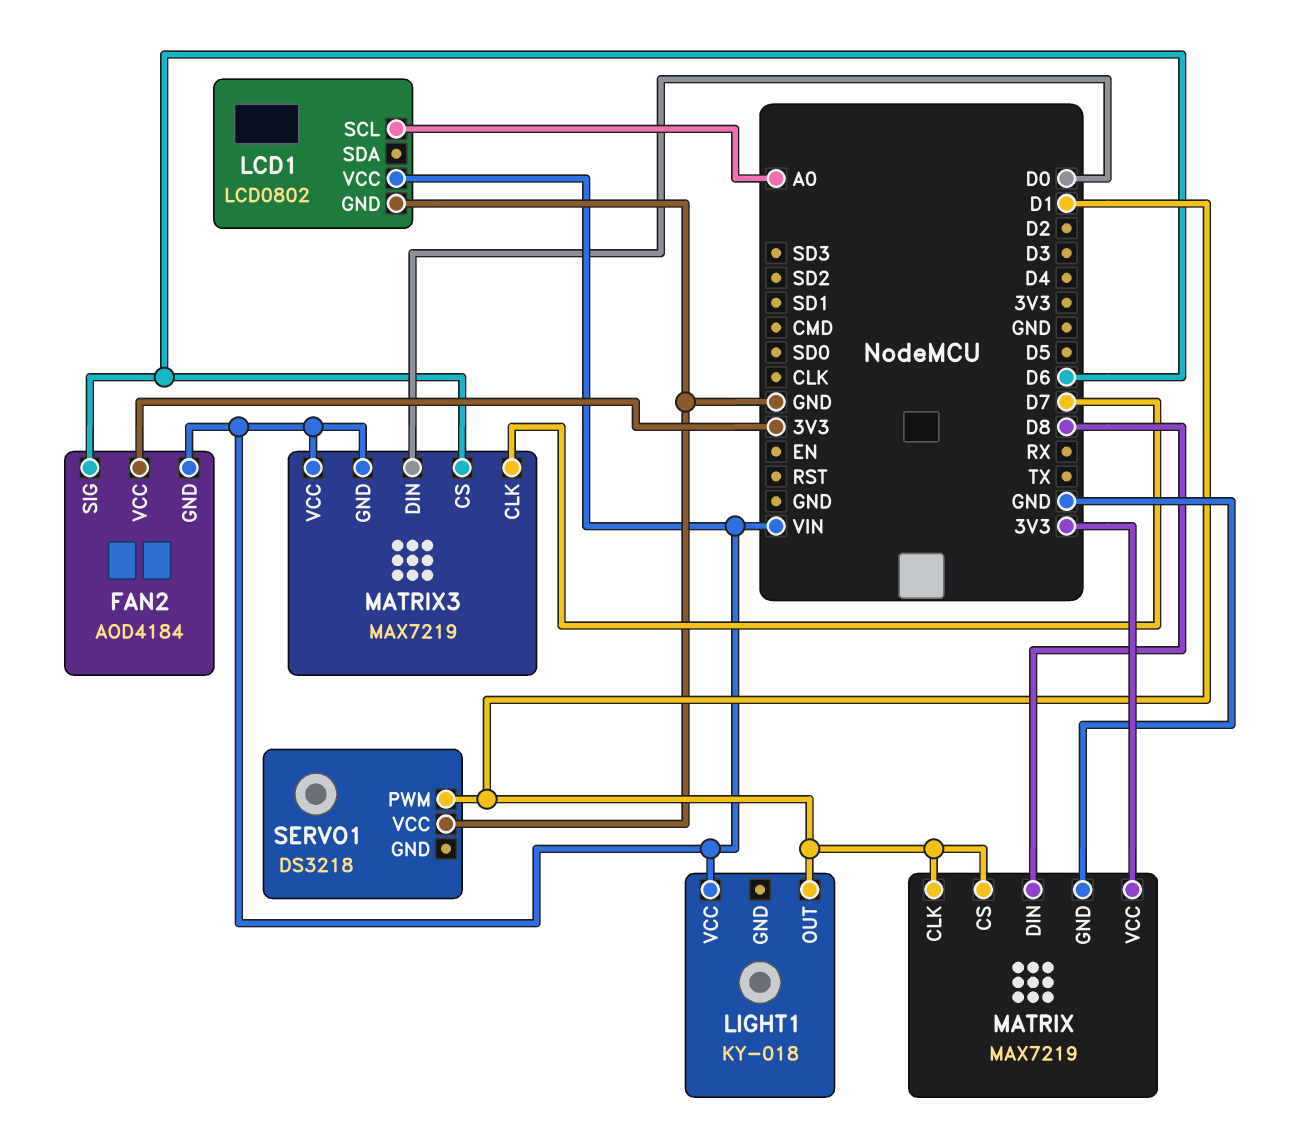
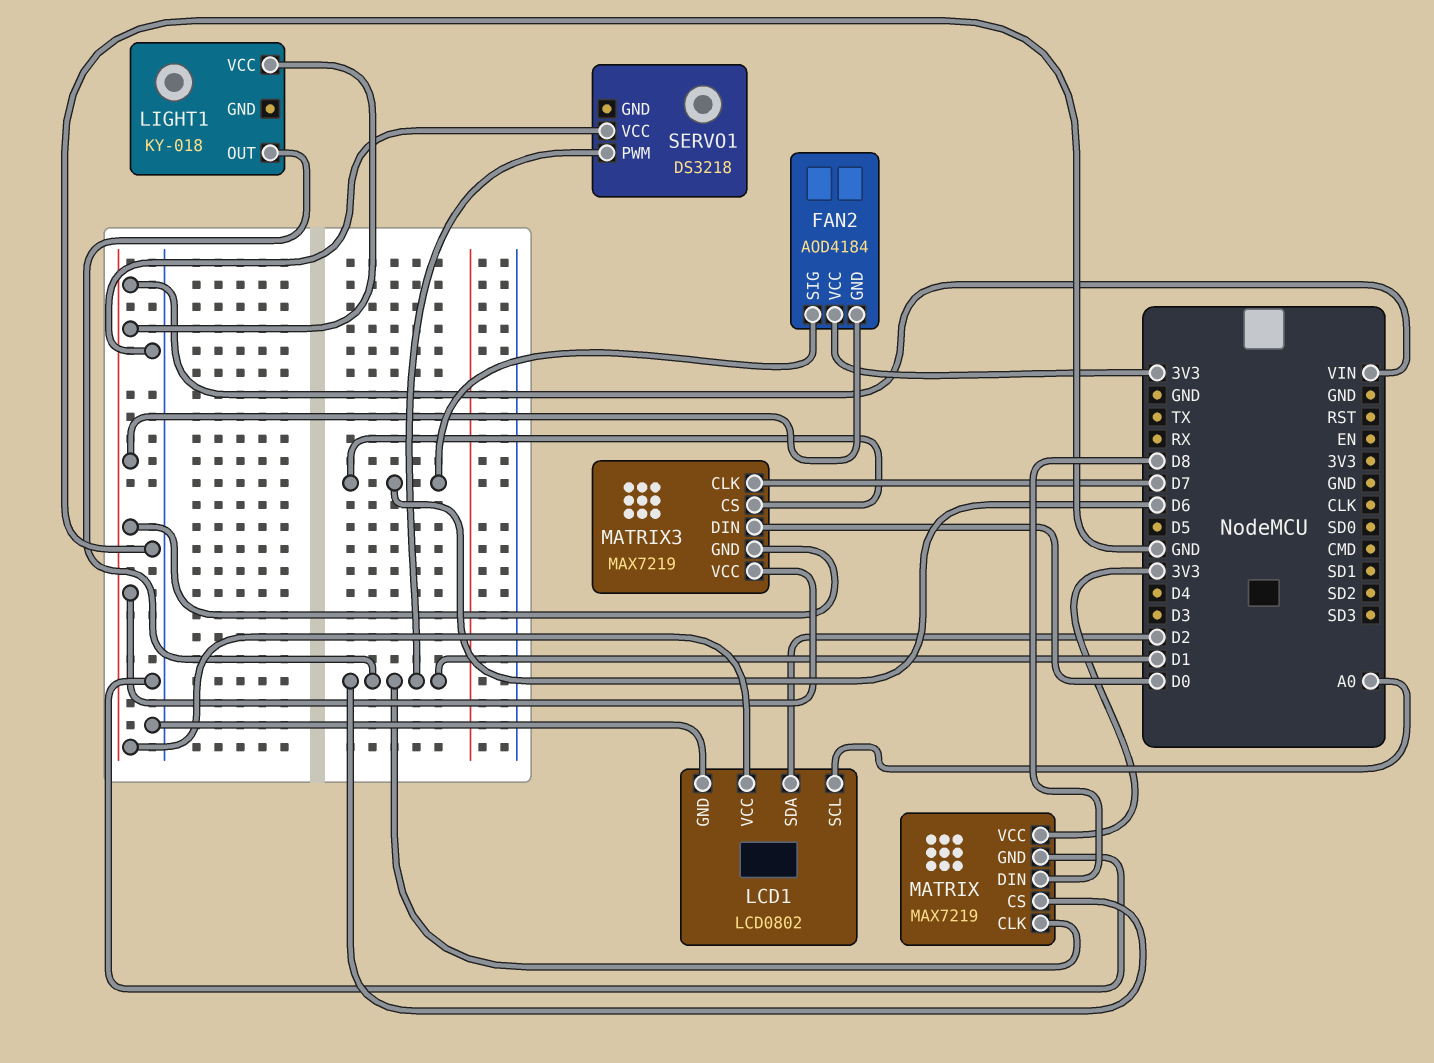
LCD1 pin SDA: none -> D2

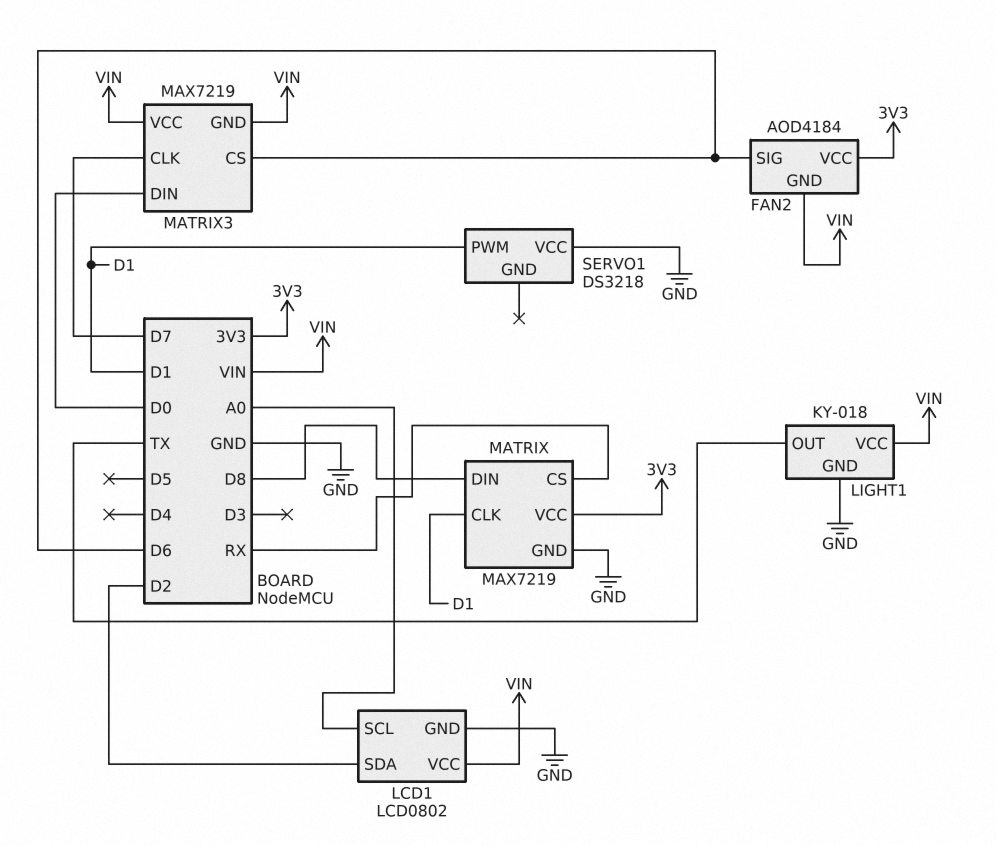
LIGHT1 pin GND: none -> GND
LIGHT1 pin OUT: D1 -> TX
MATRIX pin CS: D1 -> RX

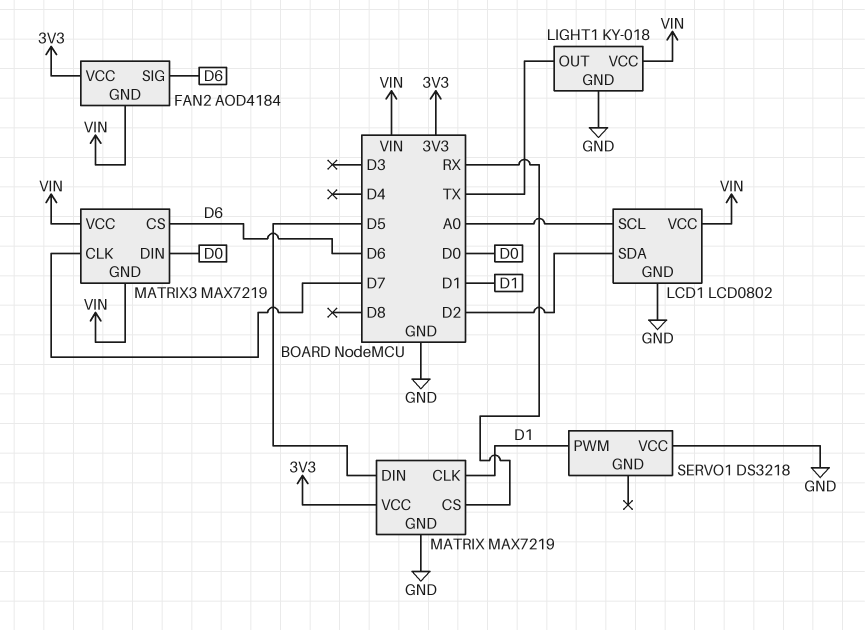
MATRIX pin DIN: D8 -> D5

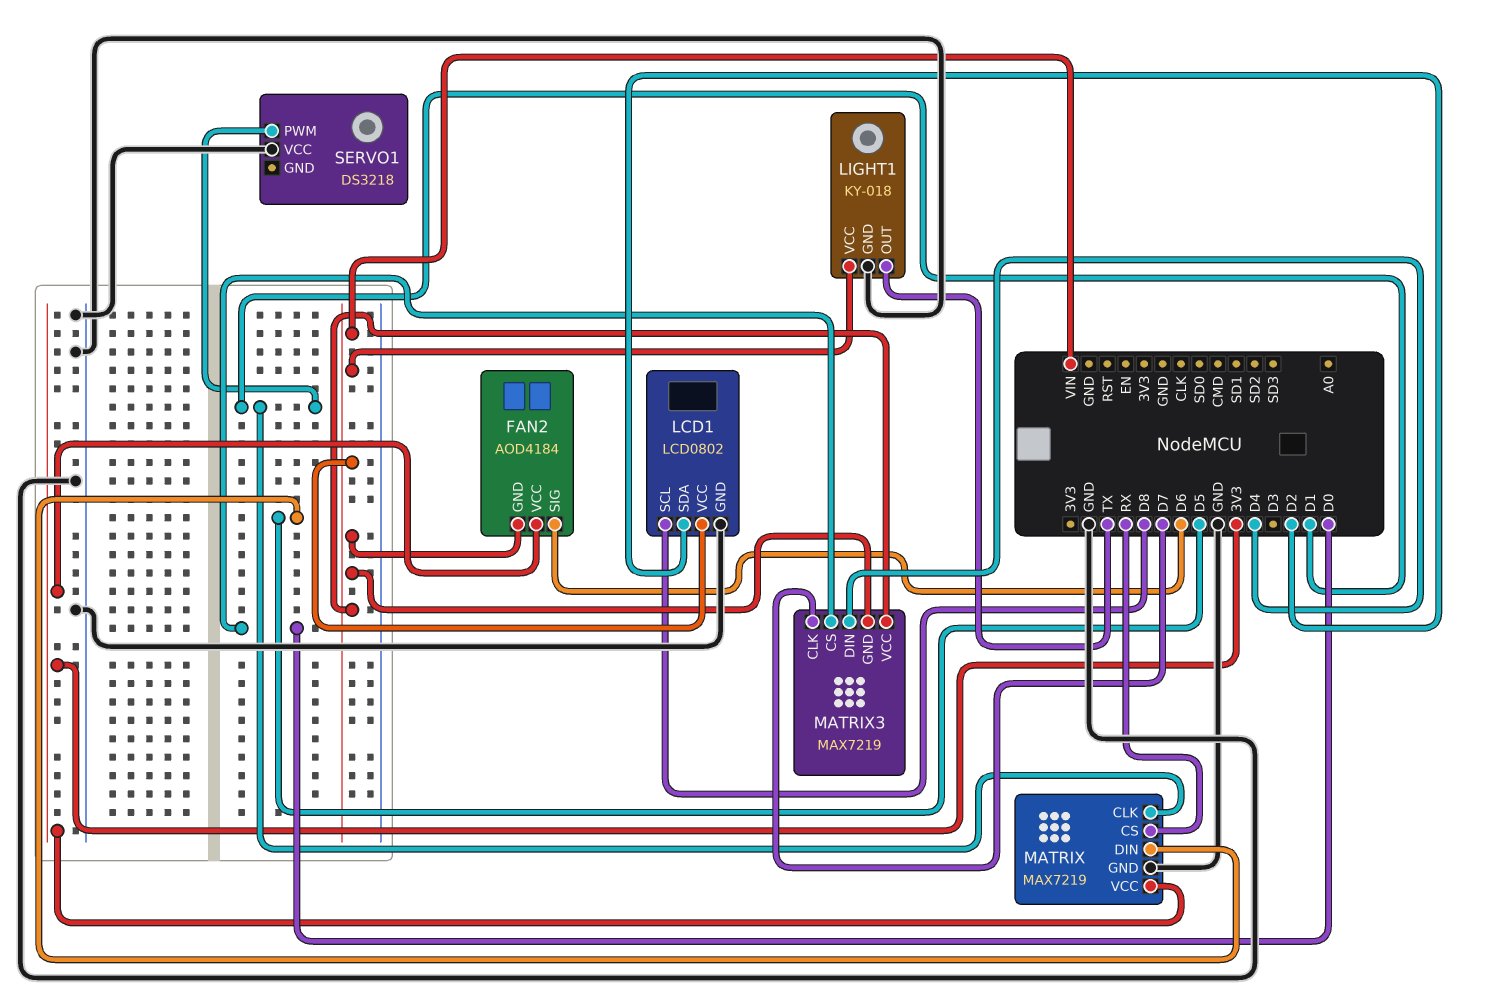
LCD1 pin SCL: A0 -> D8
MATRIX3 pin CS: D6 -> D0
MATRIX3 pin DIN: D0 -> D4

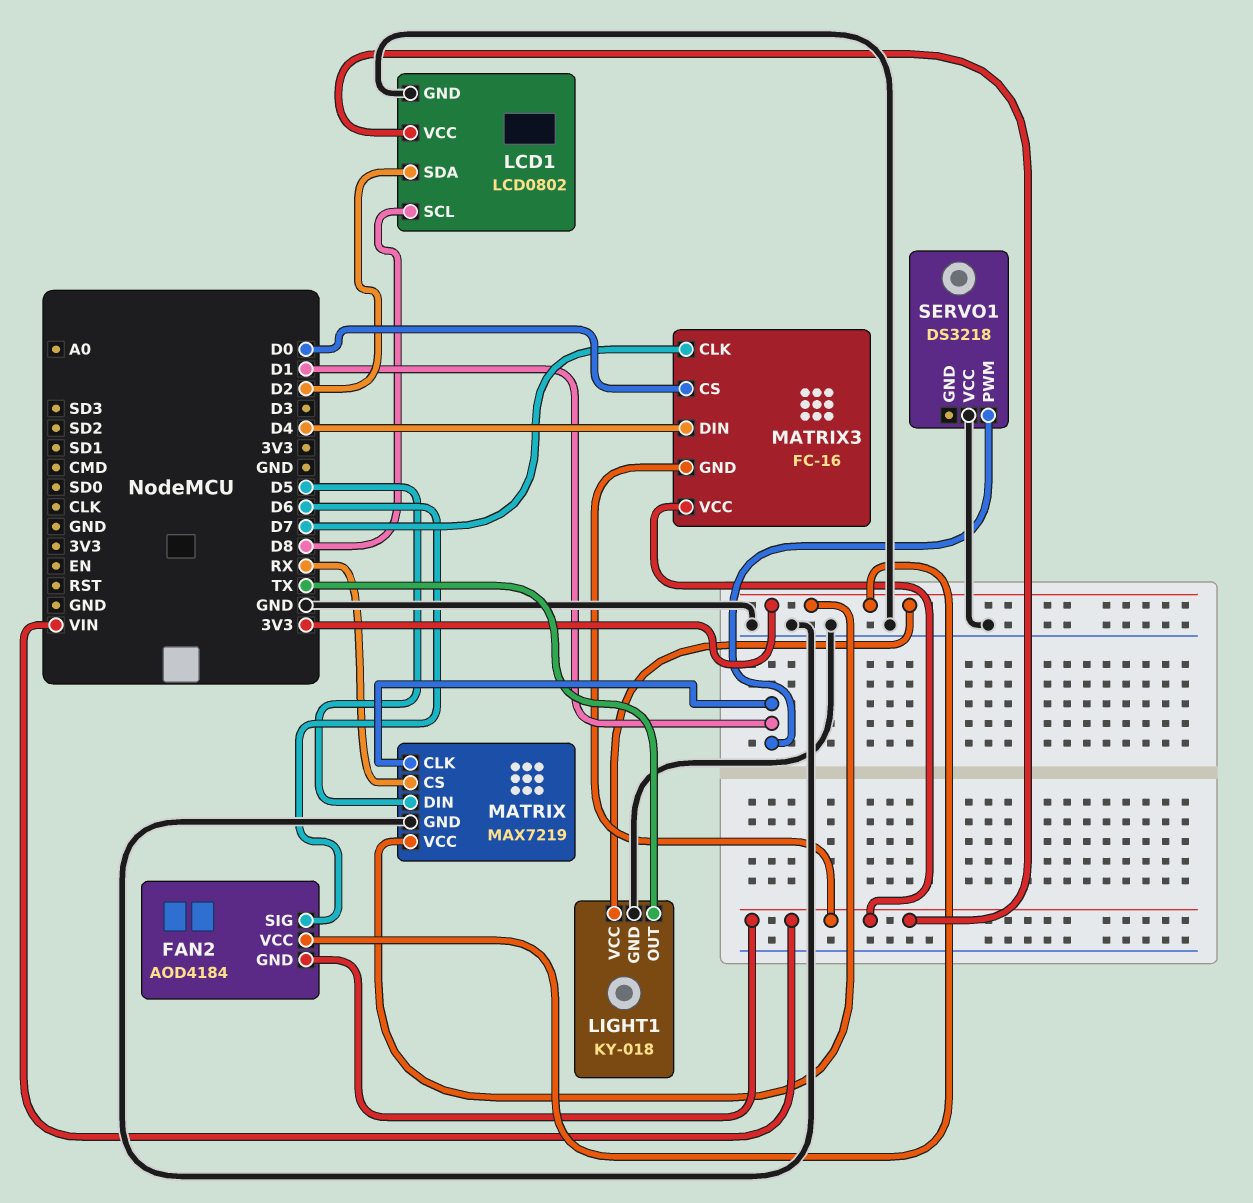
LIGHT1 pin VCC: VIN -> 3V3
MATRIX3: MAX7219 -> FC-16

